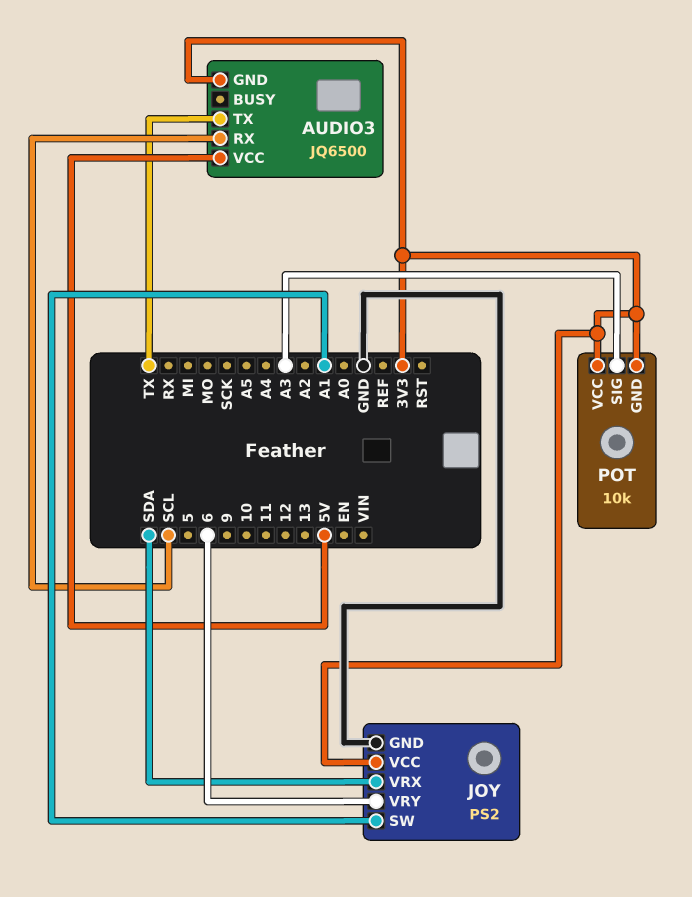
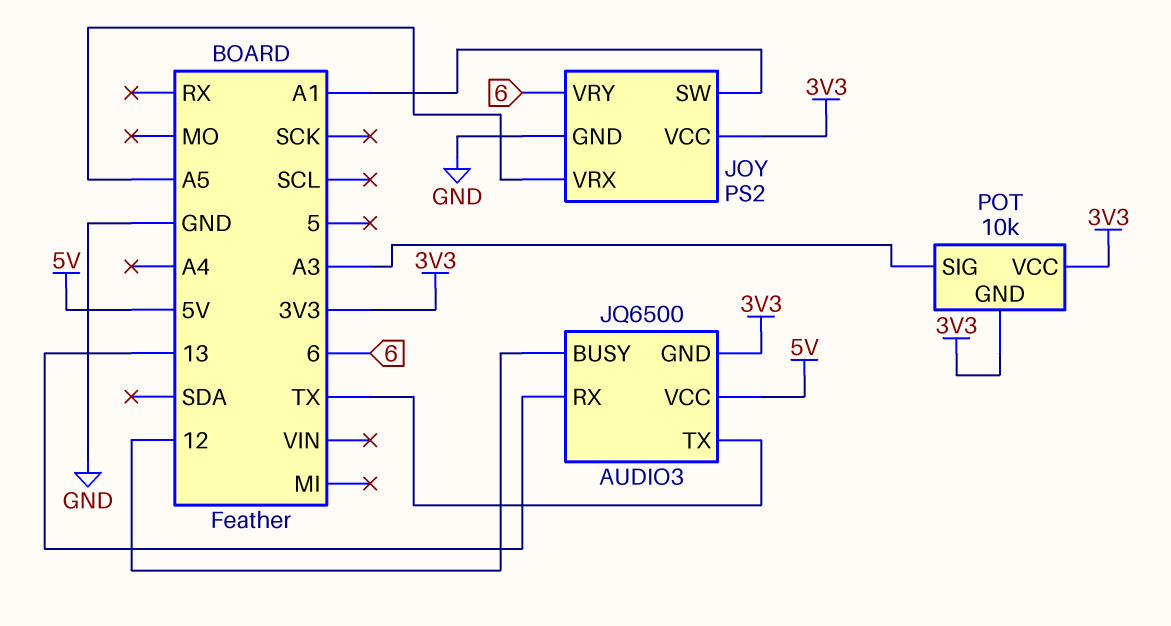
AUDIO3 pin BUSY: none -> 12
AUDIO3 pin RX: SCL -> 13
JOY pin VRX: SDA -> A5

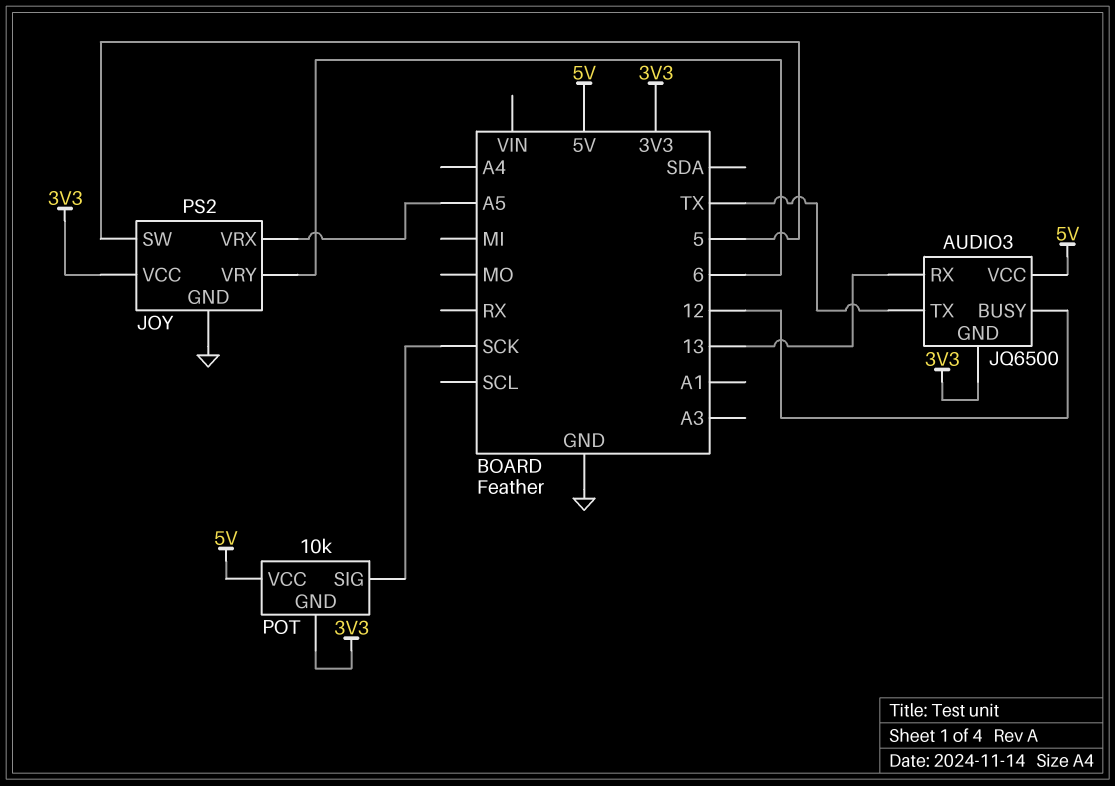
JOY pin SW: A1 -> 5
POT pin SIG: A3 -> SCK
POT pin VCC: 3V3 -> 5V

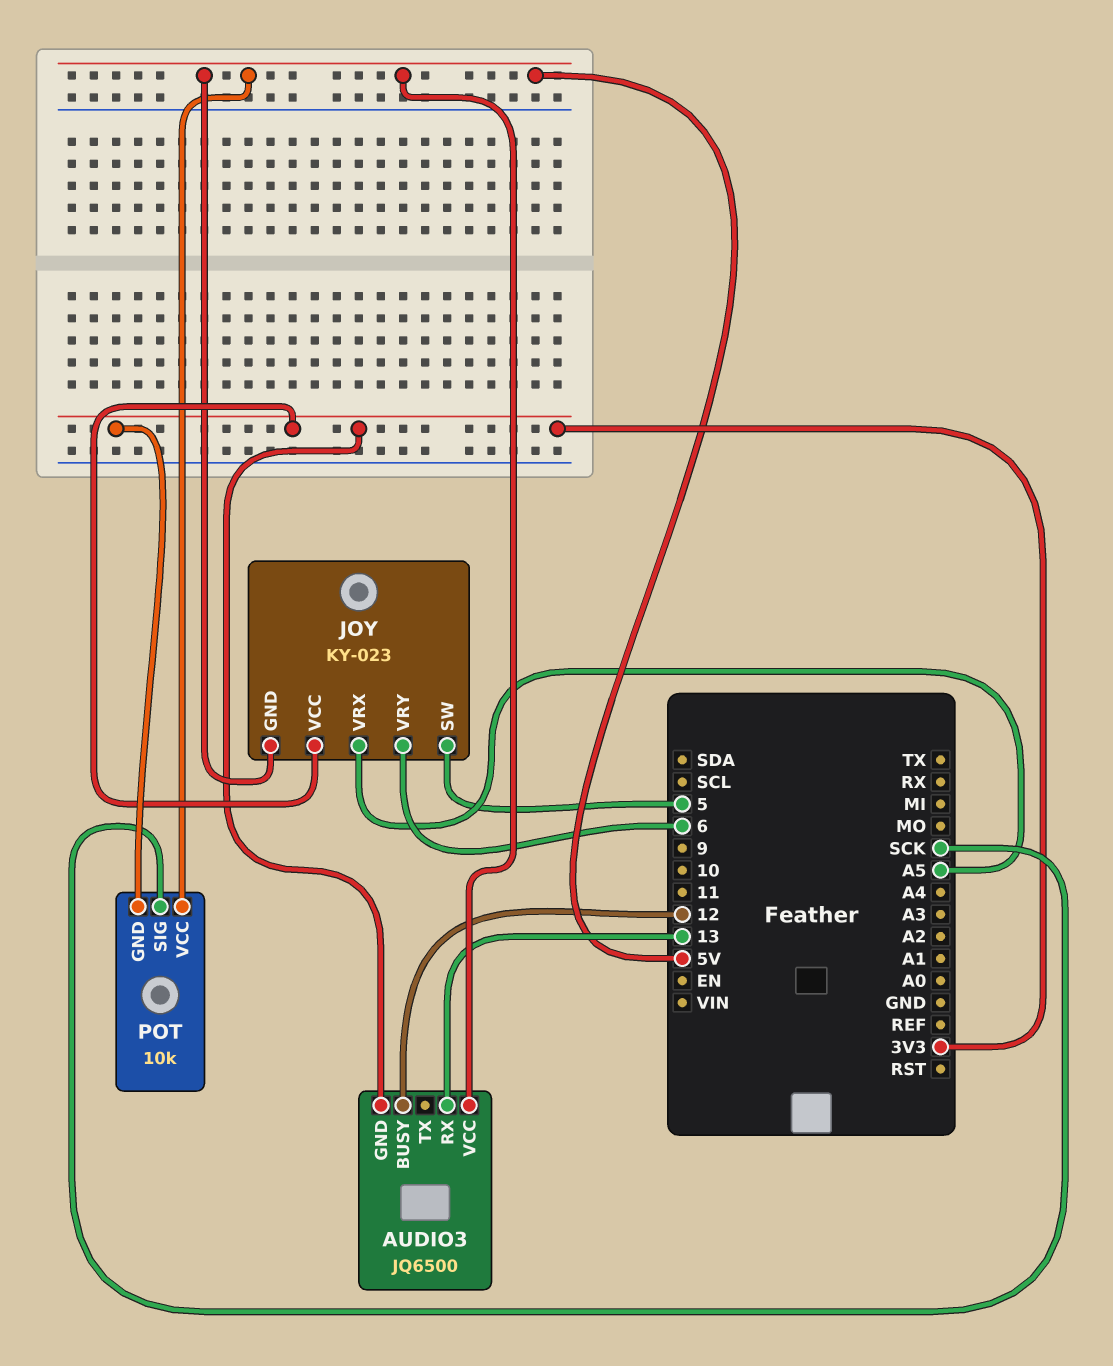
AUDIO3 pin TX: TX -> none
JOY: PS2 -> KY-023
JOY pin GND: GND -> 5V

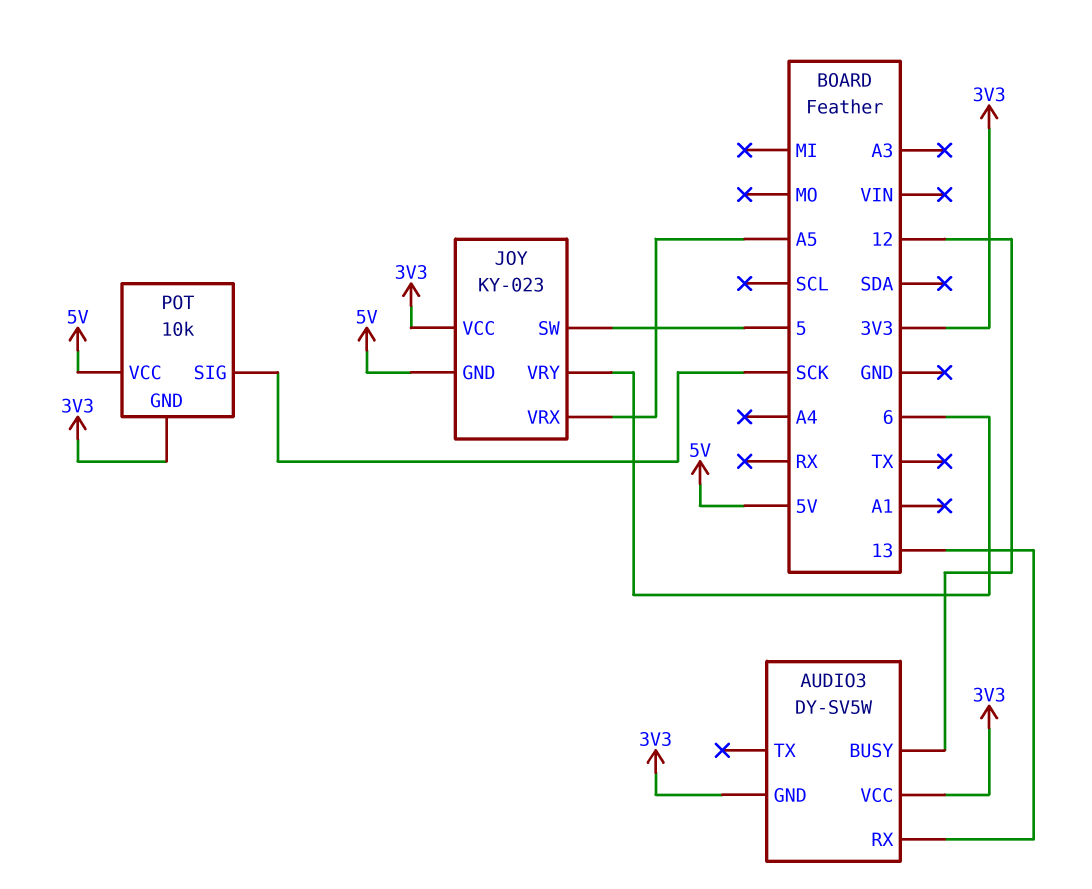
AUDIO3: JQ6500 -> DY-SV5W
AUDIO3 pin VCC: 5V -> 3V3

